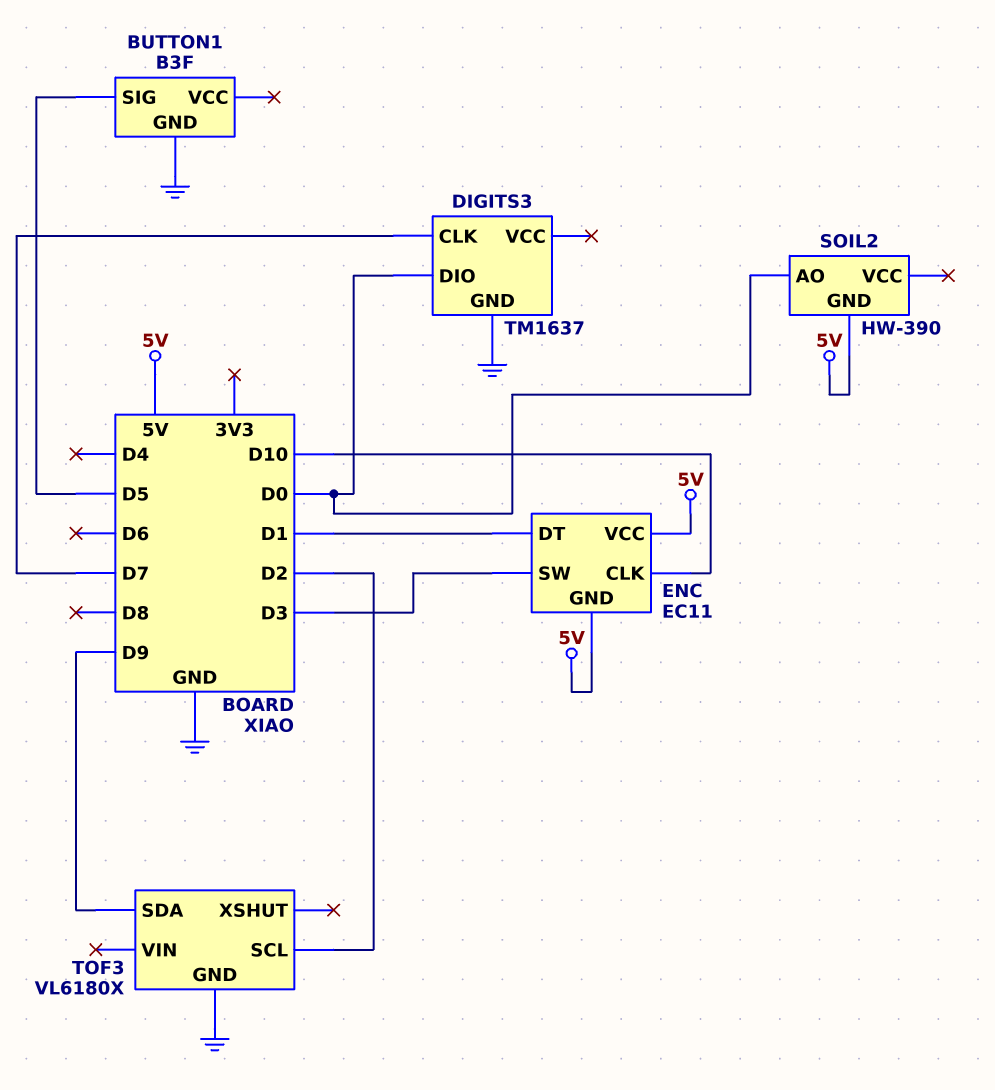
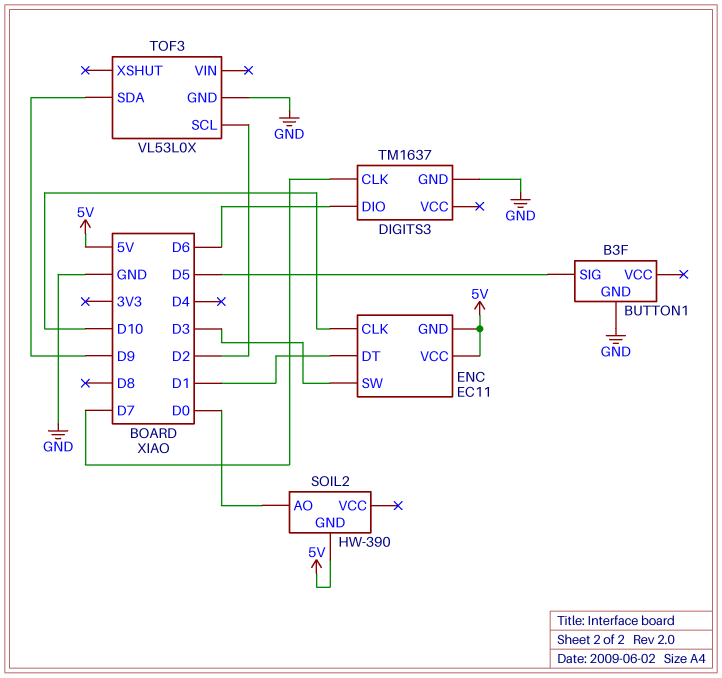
DIGITS3 pin DIO: D0 -> D6
TOF3: VL6180X -> VL53L0X

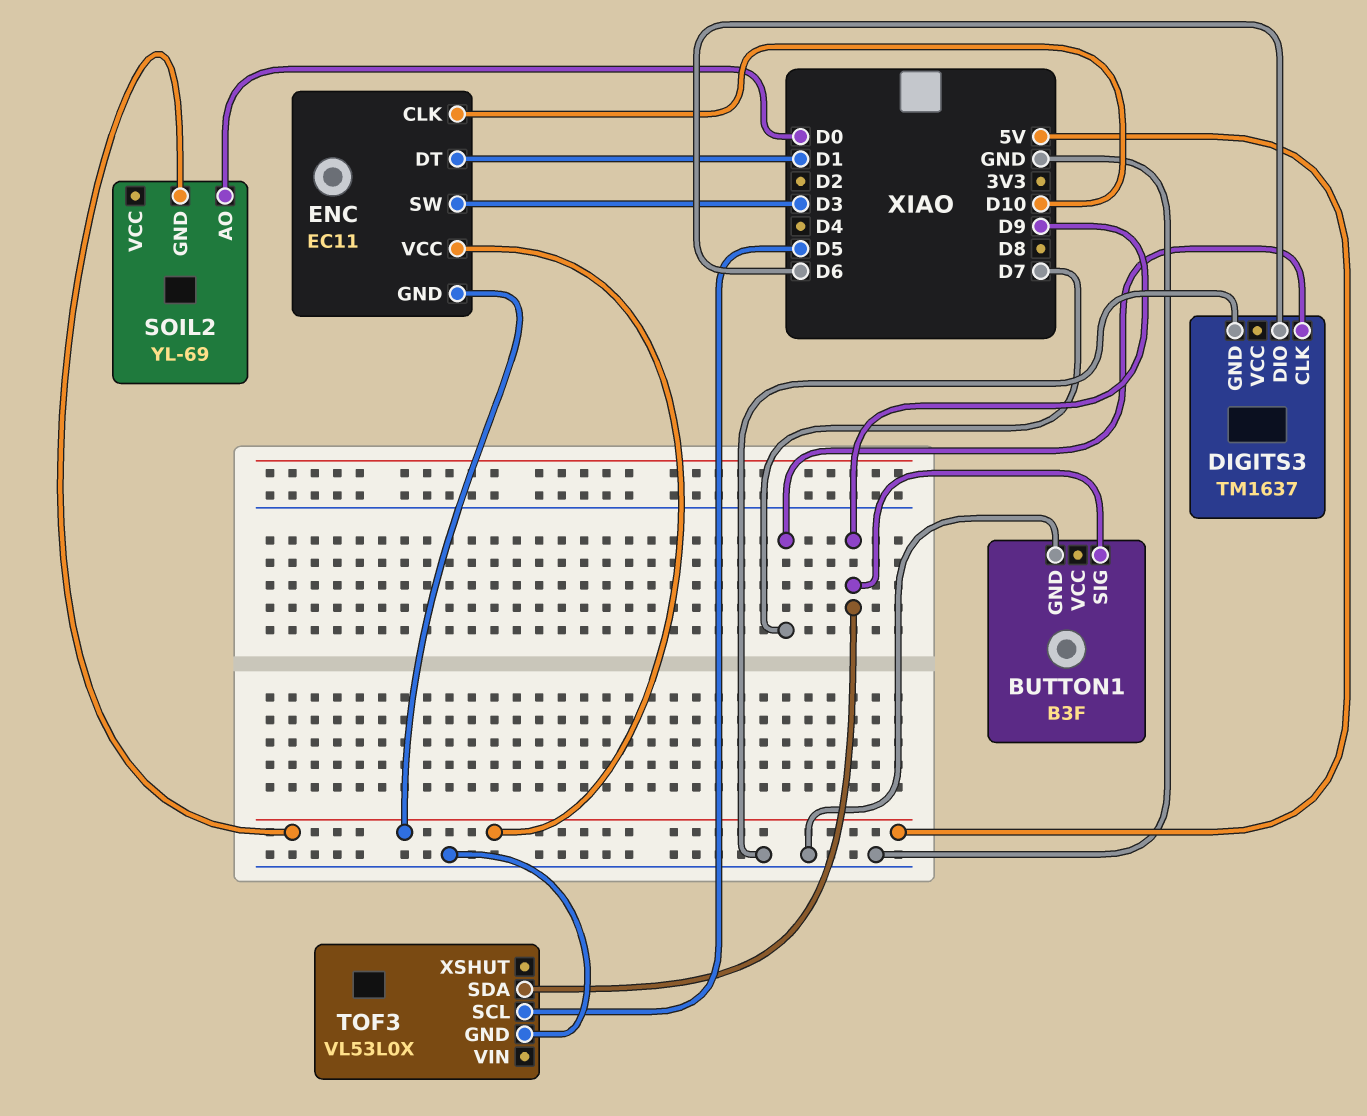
BUTTON1 pin SIG: D5 -> D9
SOIL2: HW-390 -> YL-69
TOF3 pin SCL: D2 -> D5

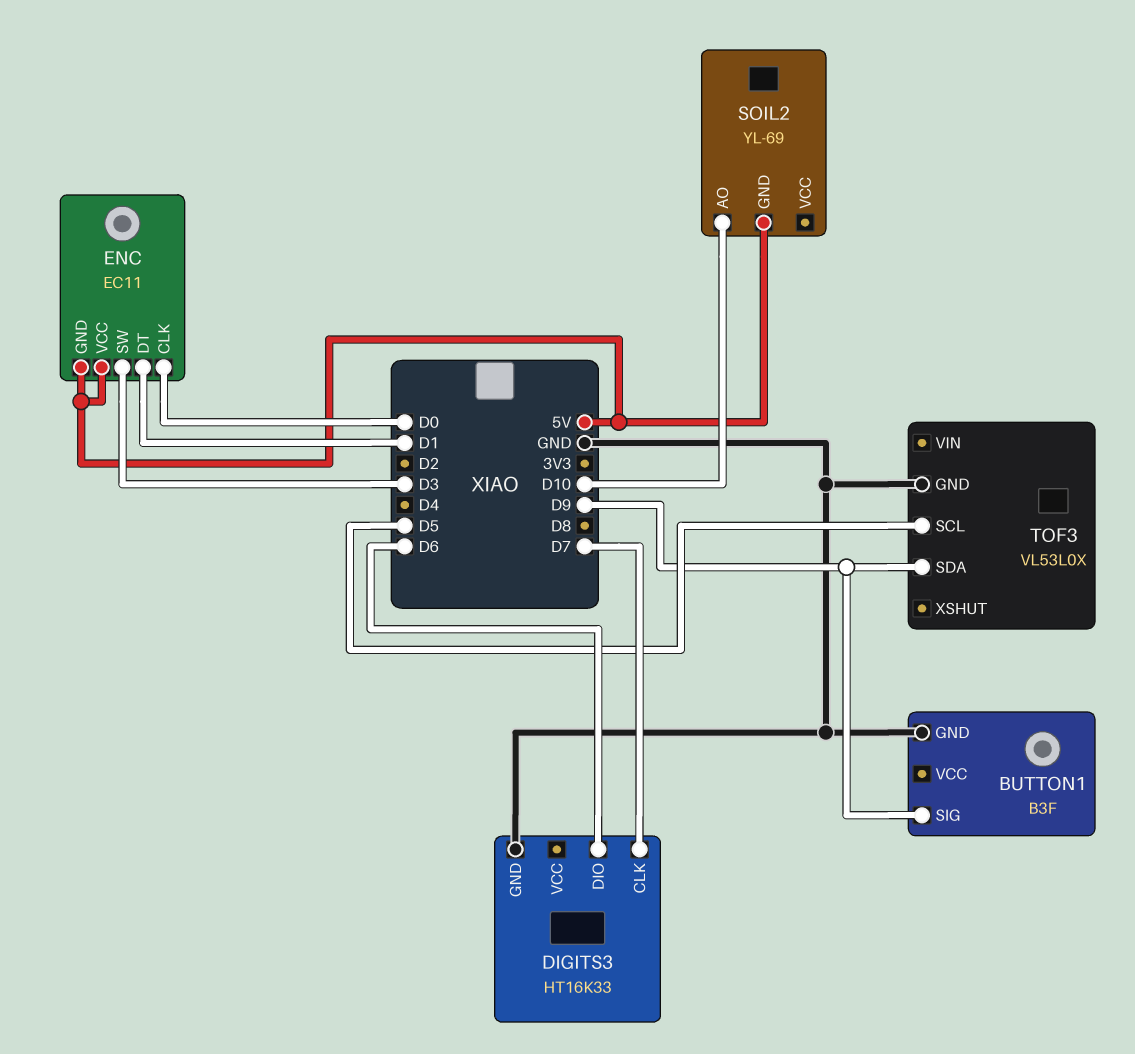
DIGITS3: TM1637 -> HT16K33
ENC pin CLK: D10 -> D0
SOIL2 pin AO: D0 -> D10

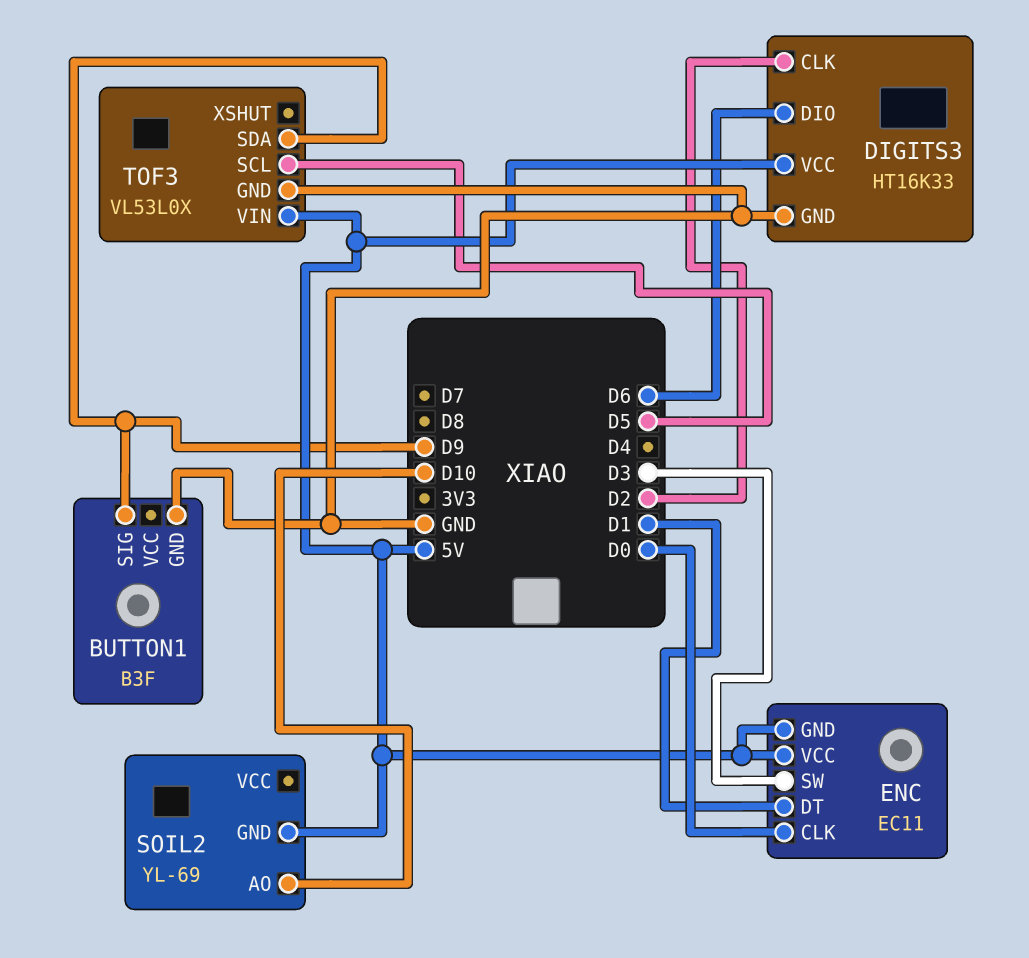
DIGITS3 pin CLK: D7 -> D2
DIGITS3 pin VCC: none -> 5V
TOF3 pin VIN: none -> 5V

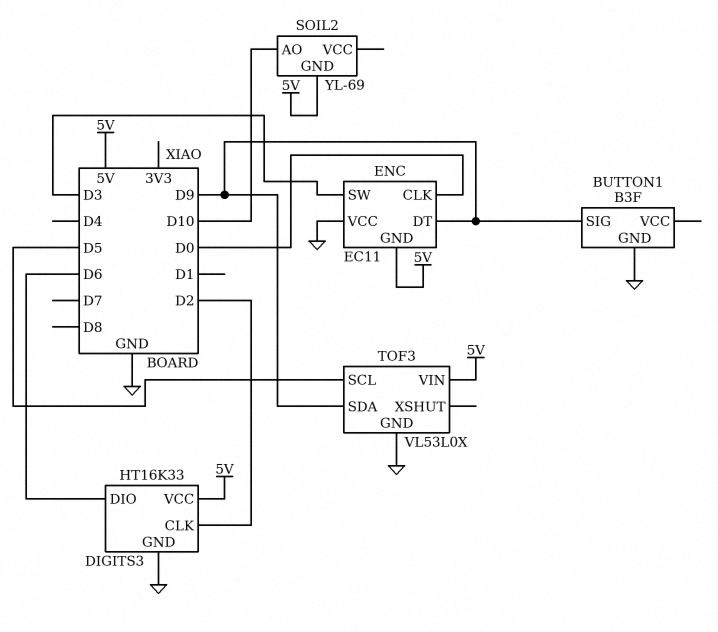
ENC pin DT: D1 -> D9
ENC pin VCC: 5V -> GND

